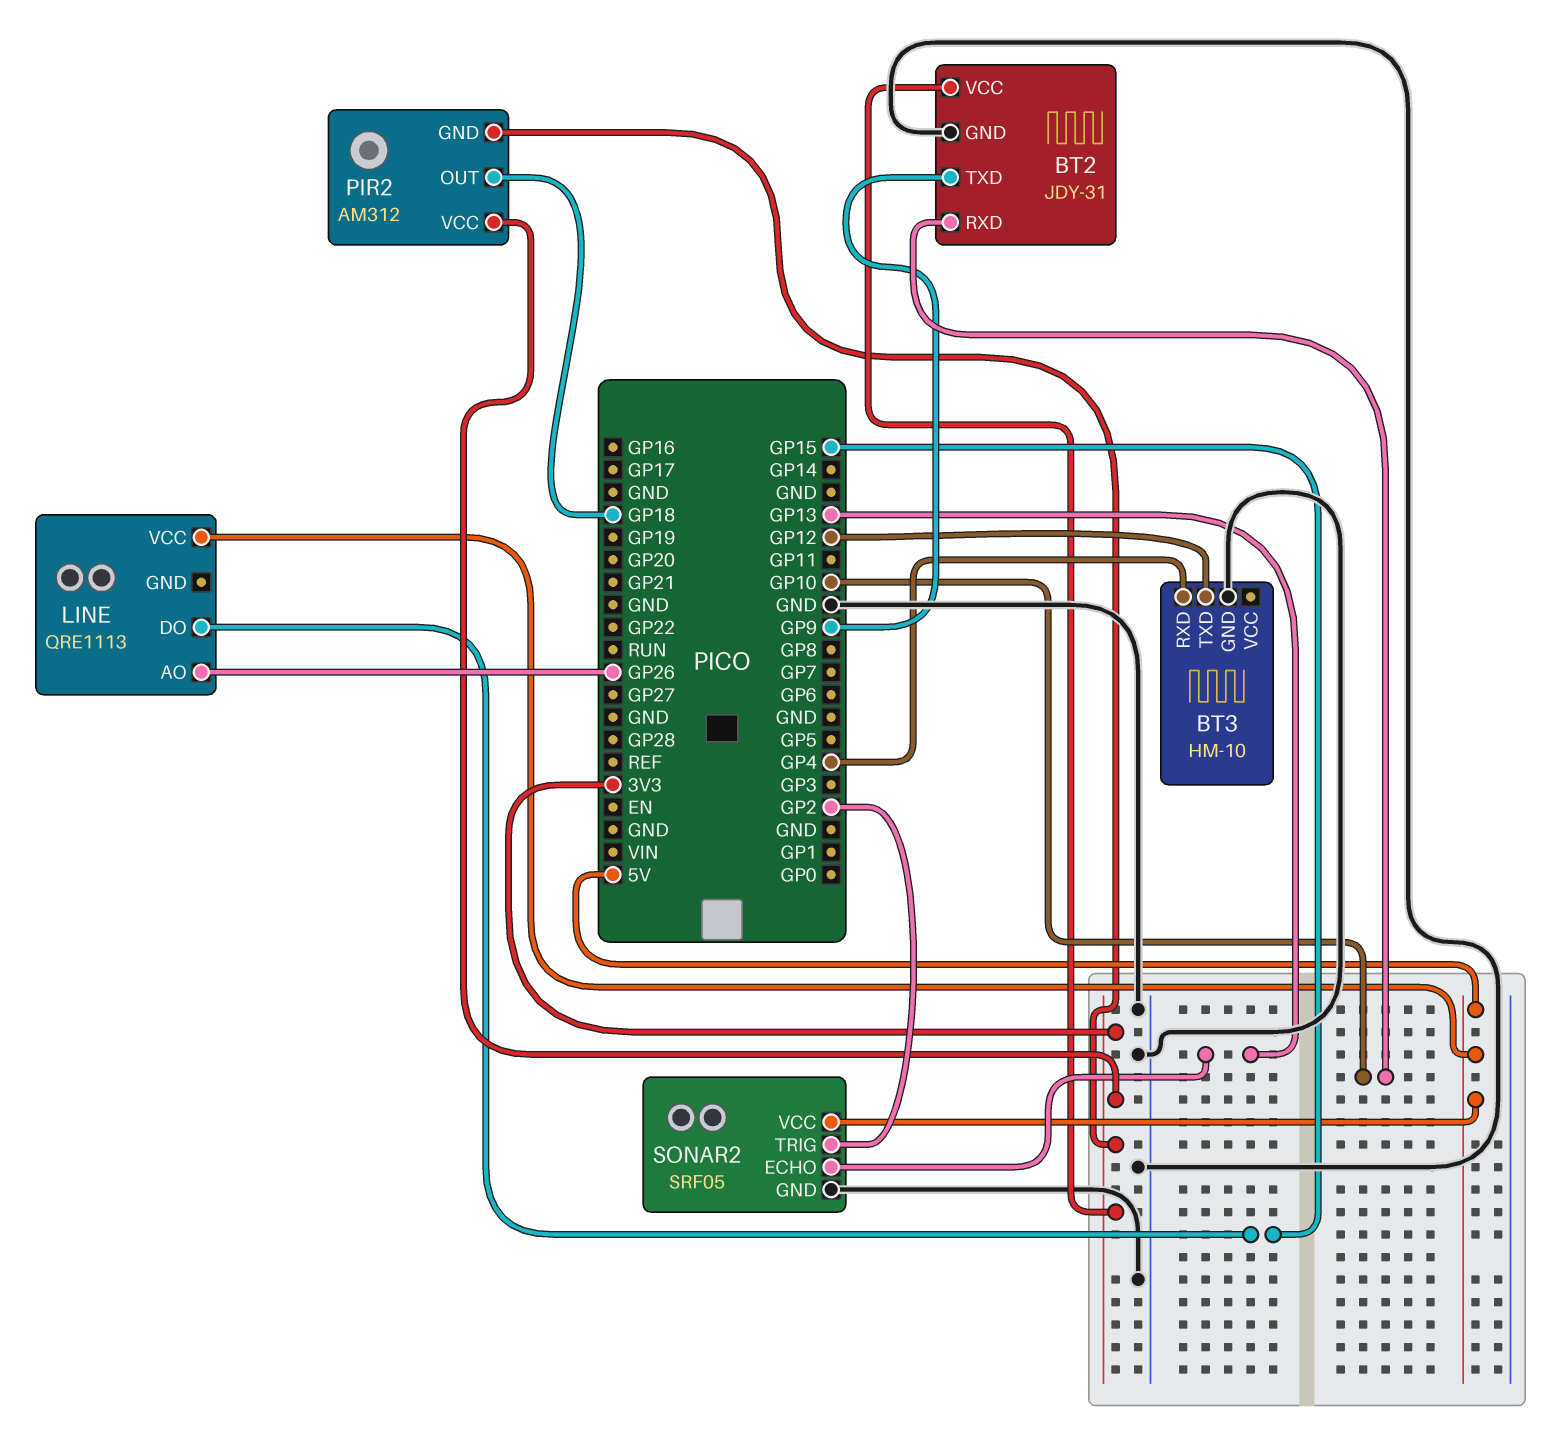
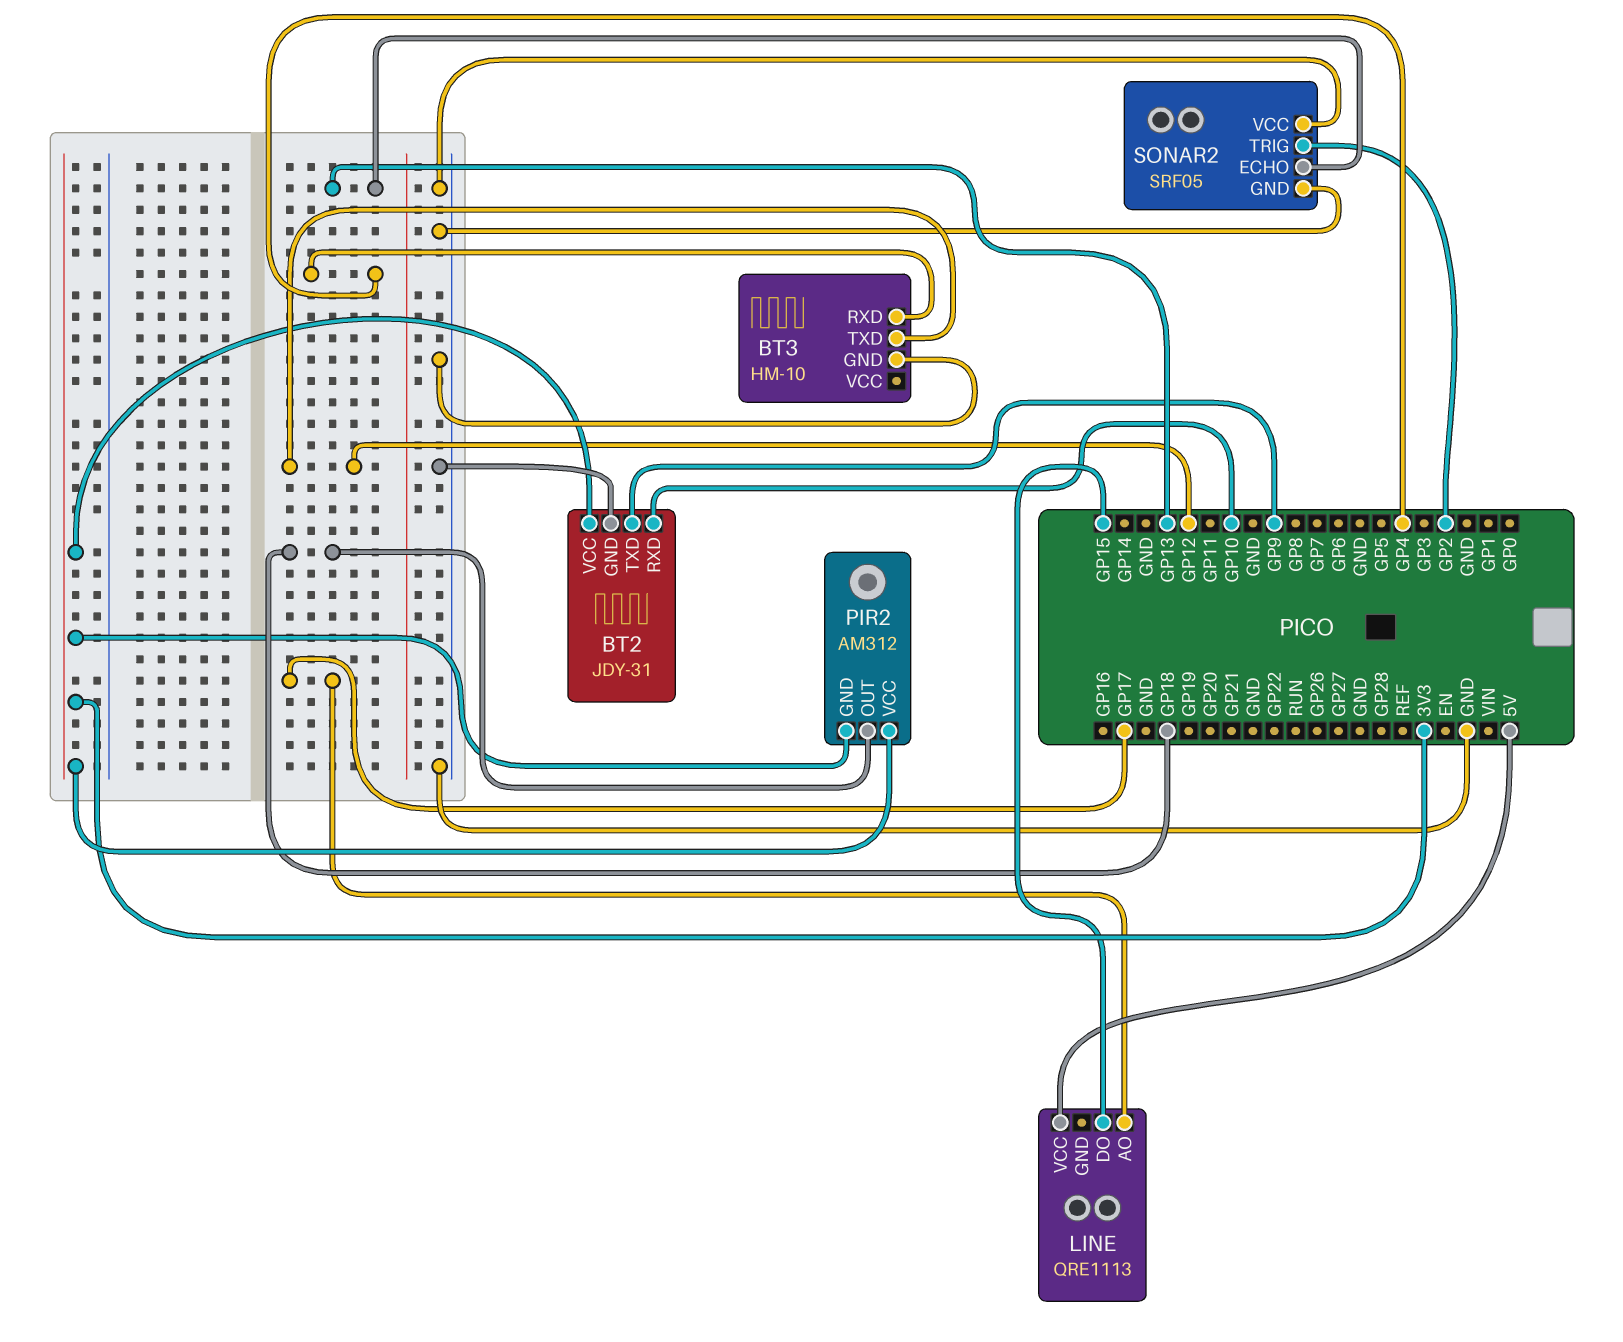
LINE pin AO: GP26 -> GP17
SONAR2 pin VCC: 5V -> GND

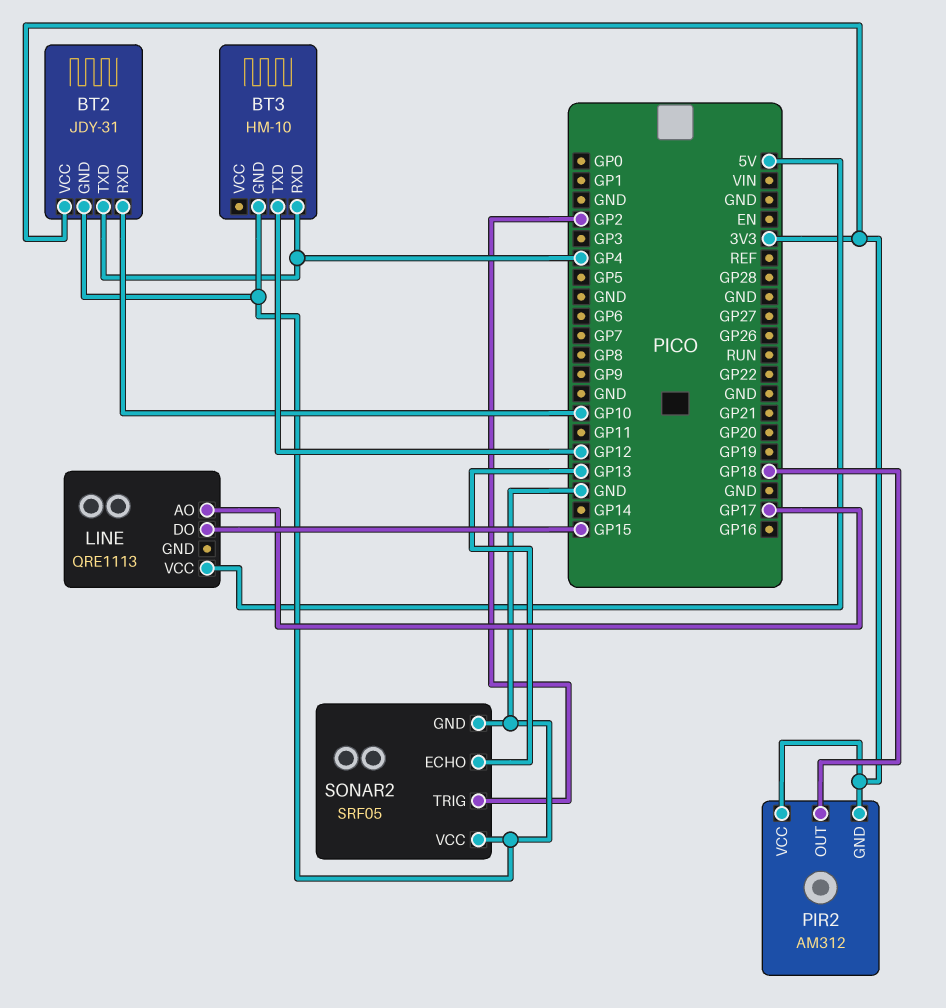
BT2 pin TXD: GP9 -> GP4

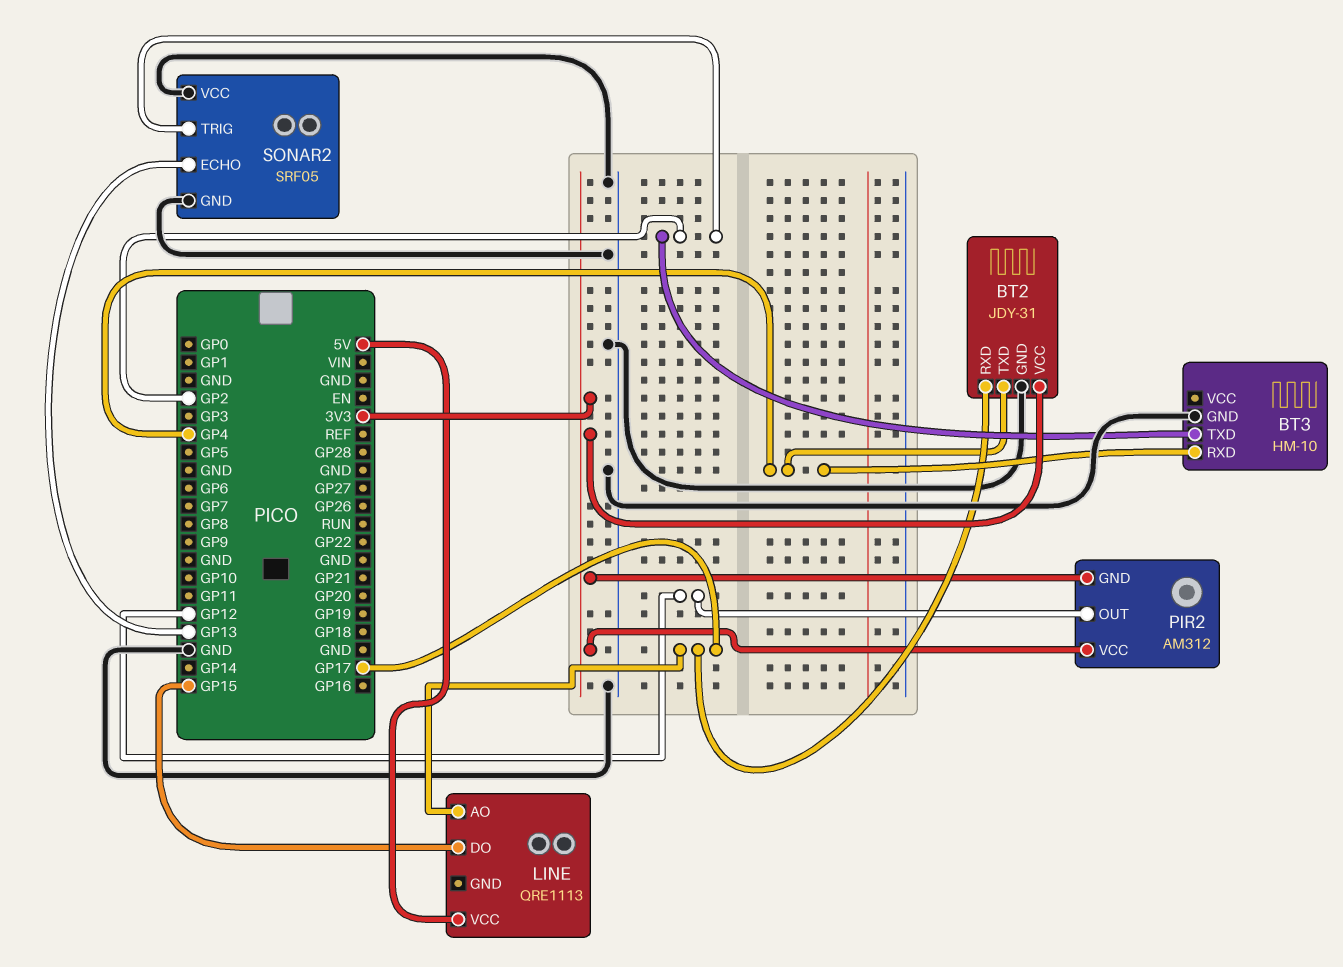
BT2 pin RXD: GP10 -> GP17
BT3 pin TXD: GP12 -> GP2
PIR2 pin OUT: GP18 -> GP12

